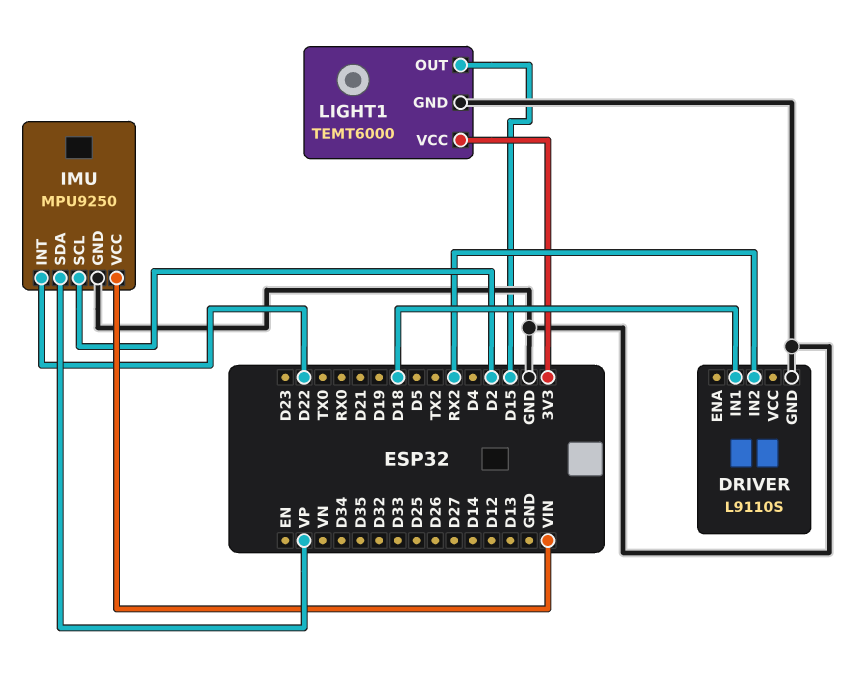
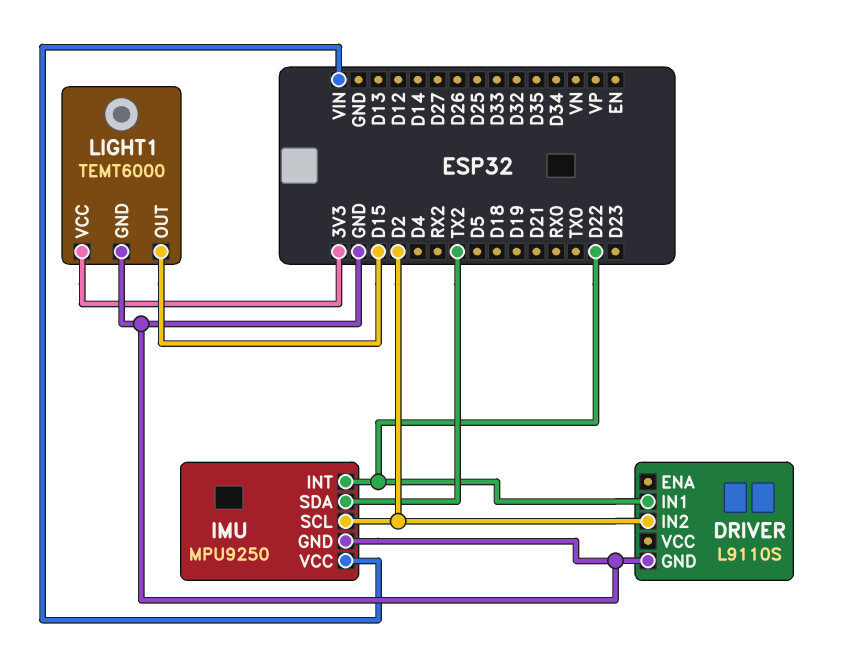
DRIVER pin IN1: D18 -> D22
DRIVER pin IN2: RX2 -> D2
IMU pin SDA: VP -> TX2

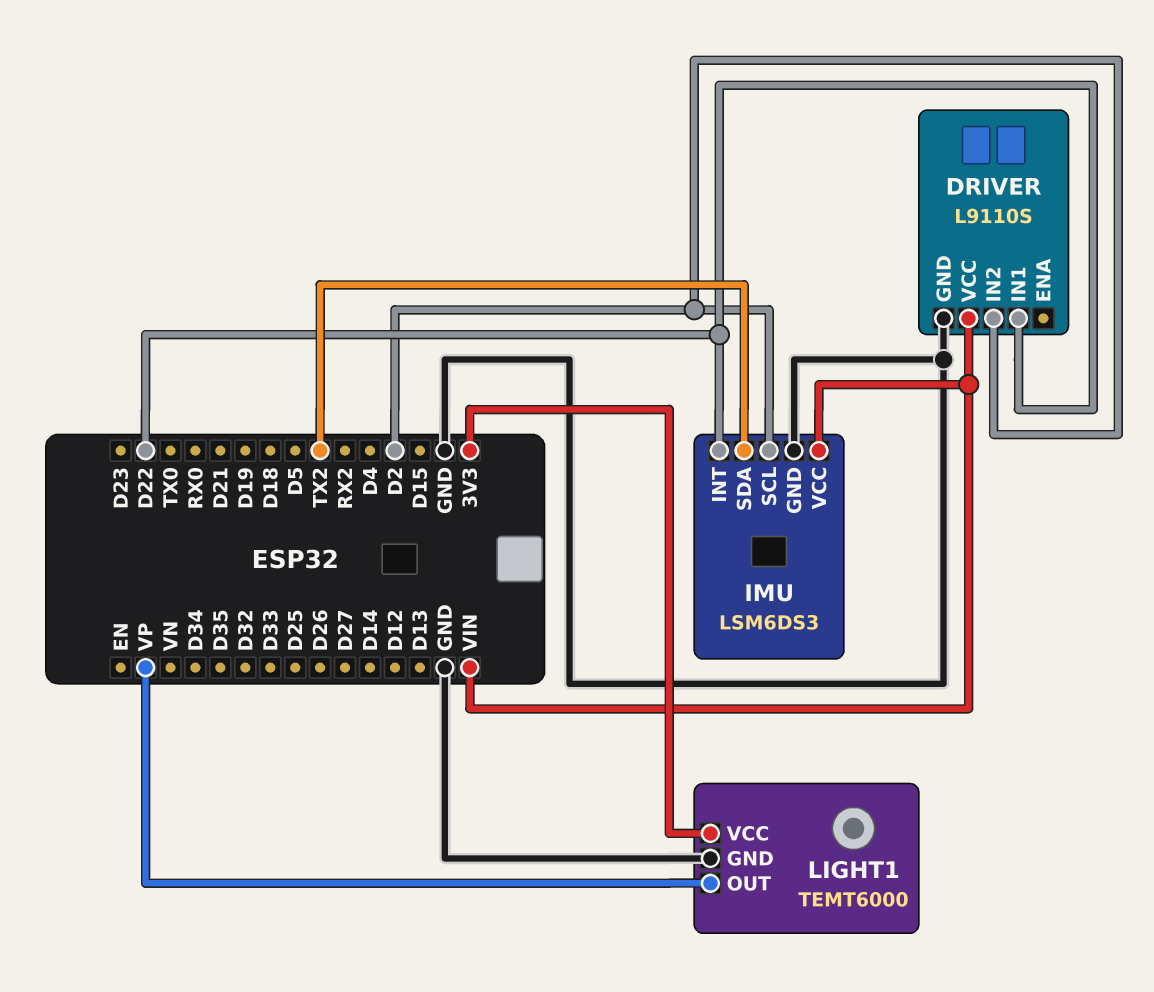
DRIVER pin VCC: none -> VIN
IMU: MPU9250 -> LSM6DS3
LIGHT1 pin OUT: D15 -> VP

